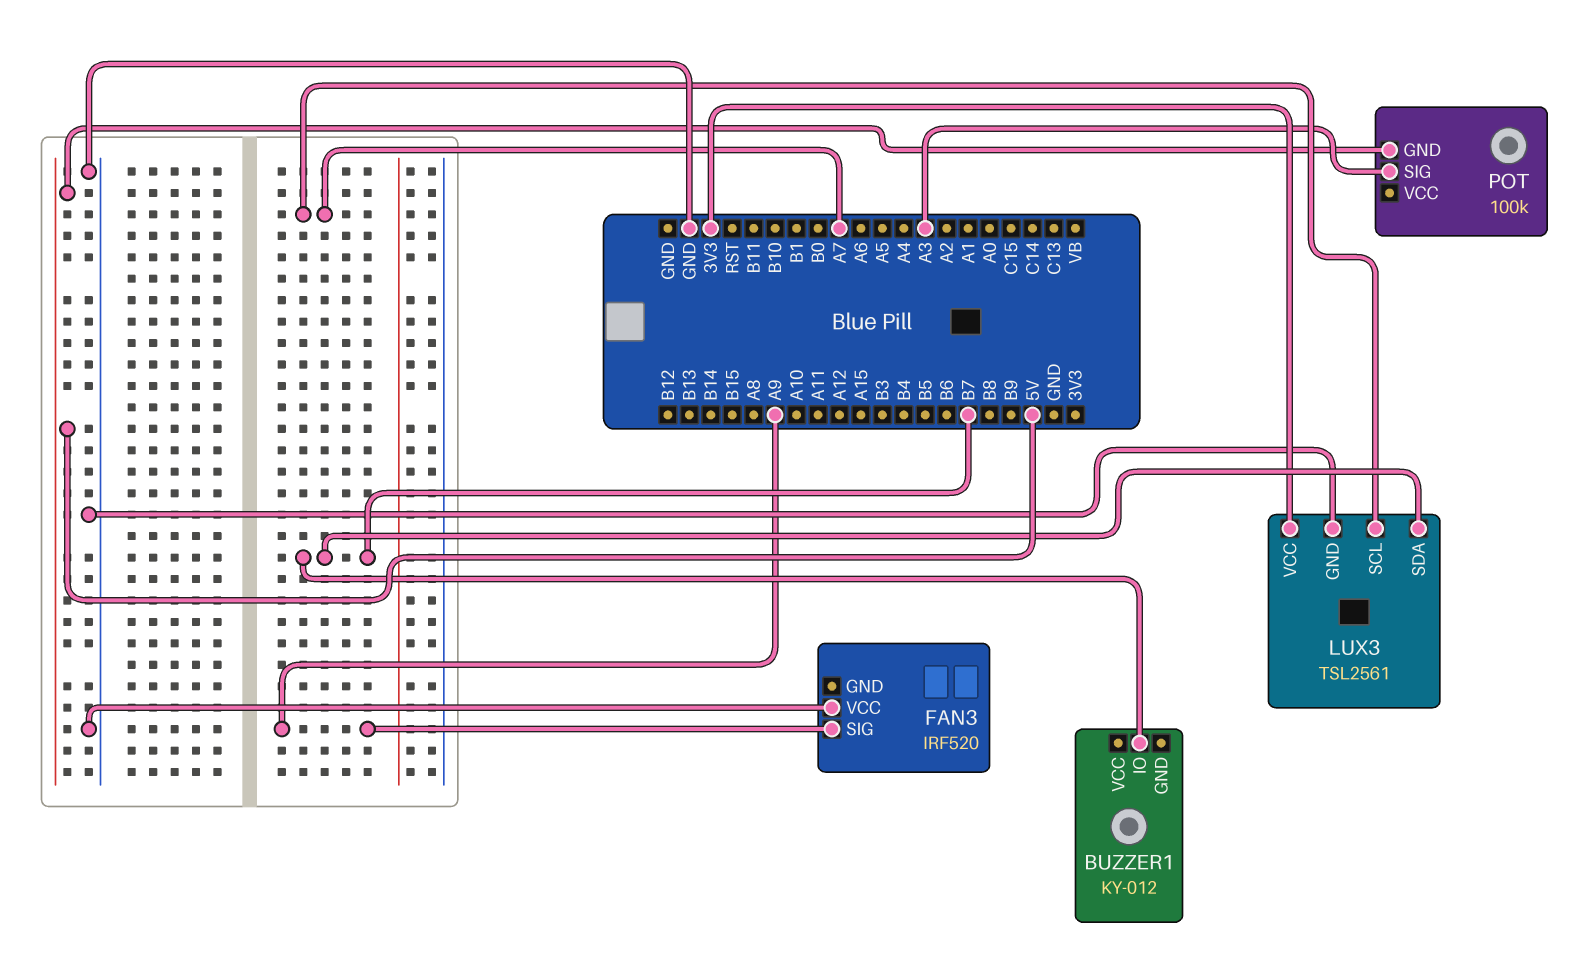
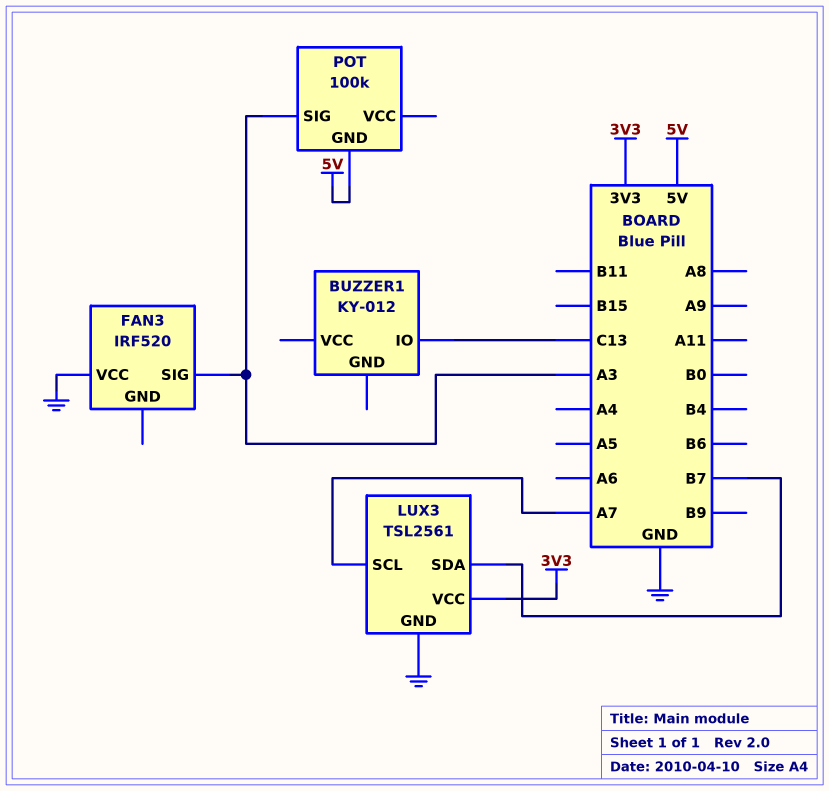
BUZZER1 pin IO: B7 -> C13
FAN3 pin SIG: A9 -> A3

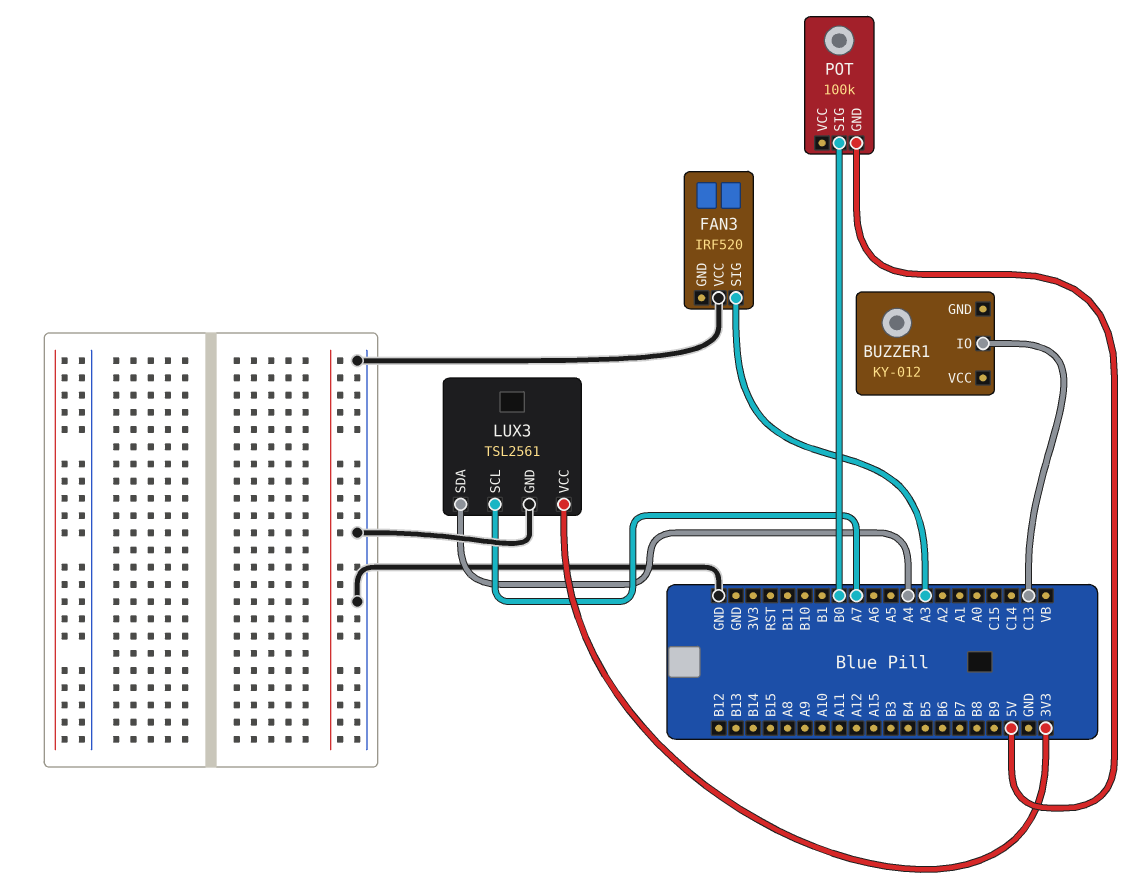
LUX3 pin SDA: B7 -> A4
POT pin SIG: A3 -> B0

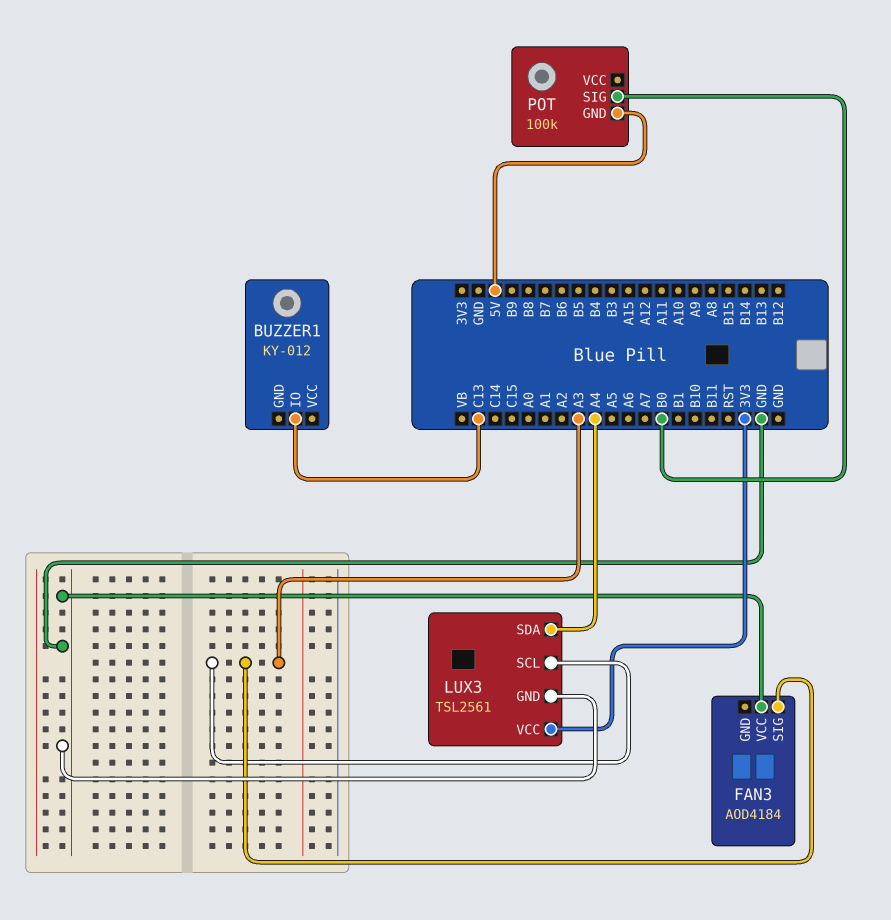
FAN3: IRF520 -> AOD4184
LUX3 pin SCL: A7 -> A3

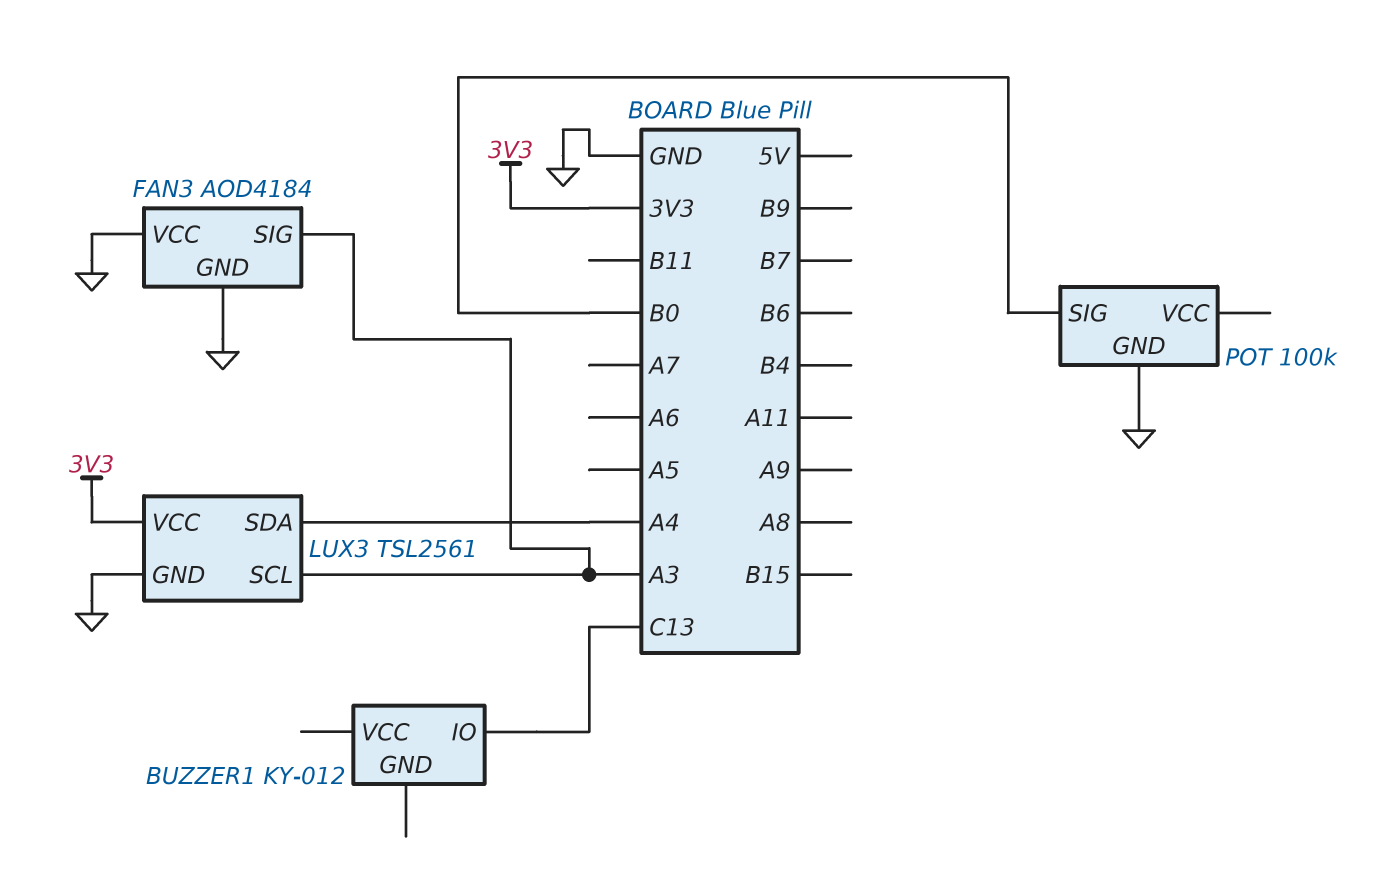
FAN3 pin GND: none -> GND
POT pin GND: 5V -> GND

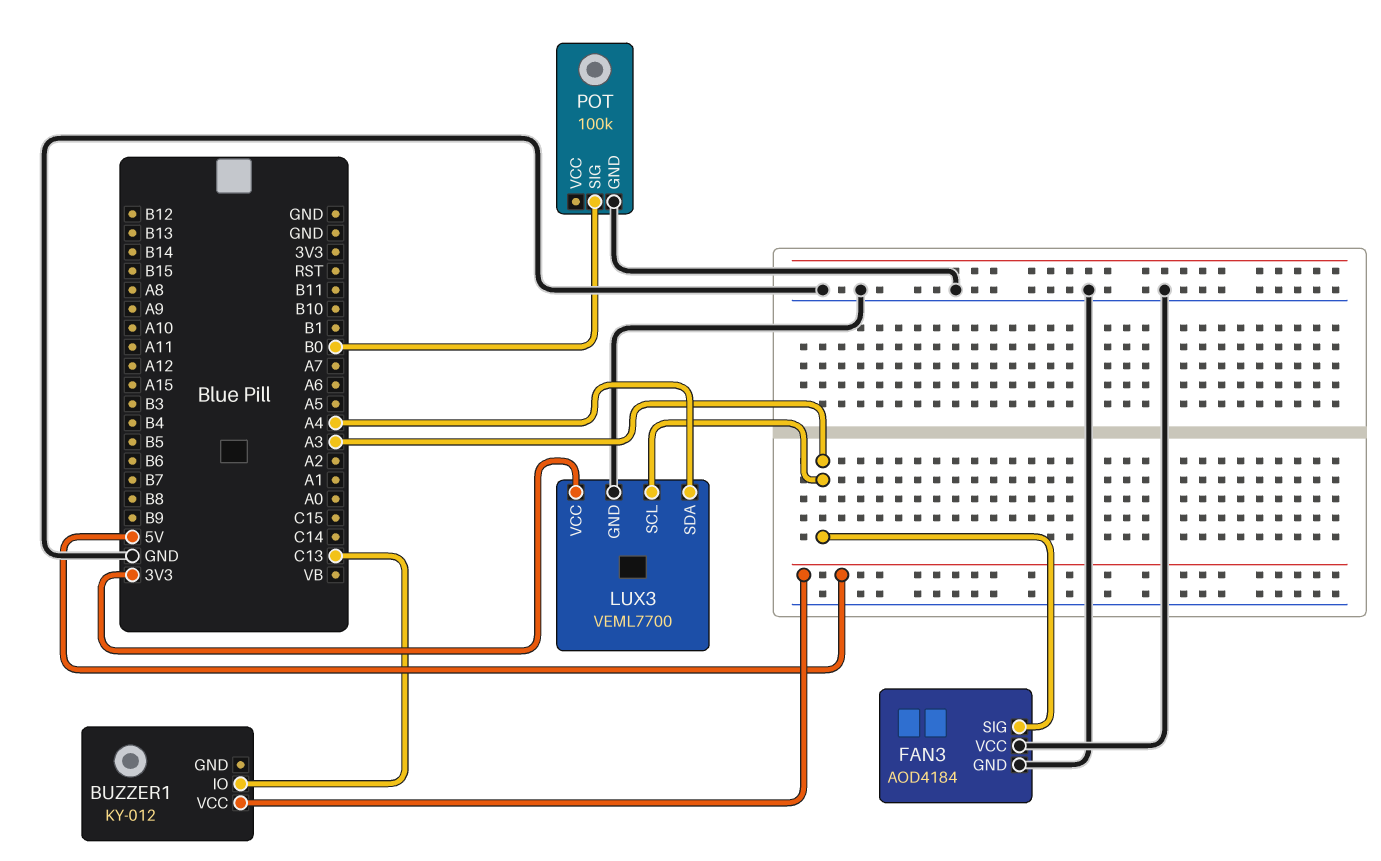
BUZZER1 pin VCC: none -> 5V
LUX3: TSL2561 -> VEML7700

